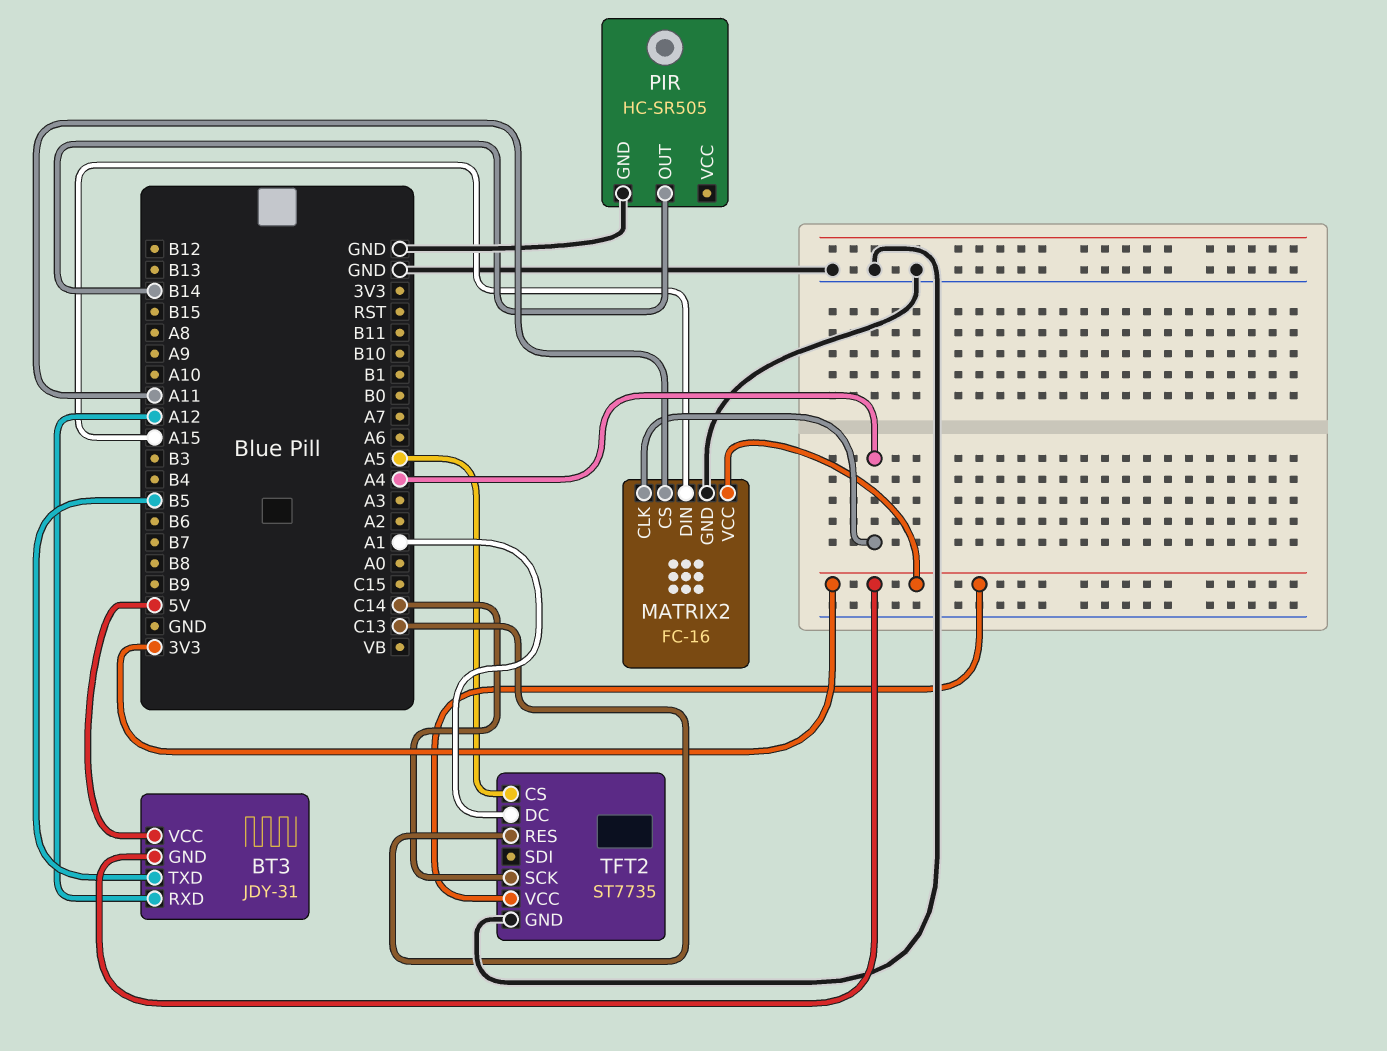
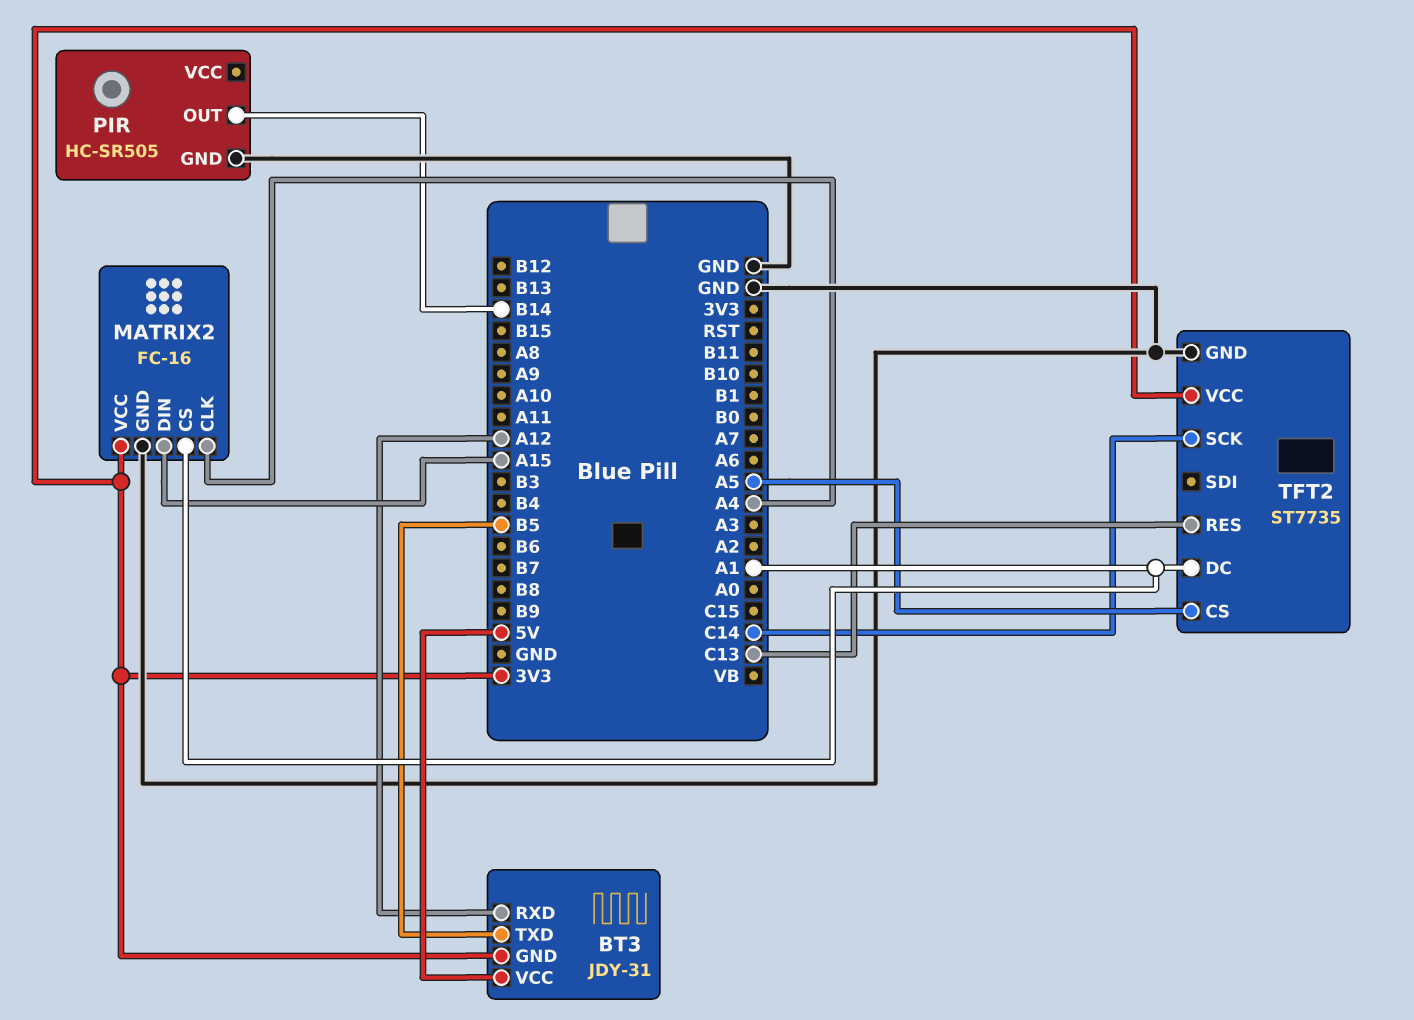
MATRIX2 pin CS: A11 -> A1

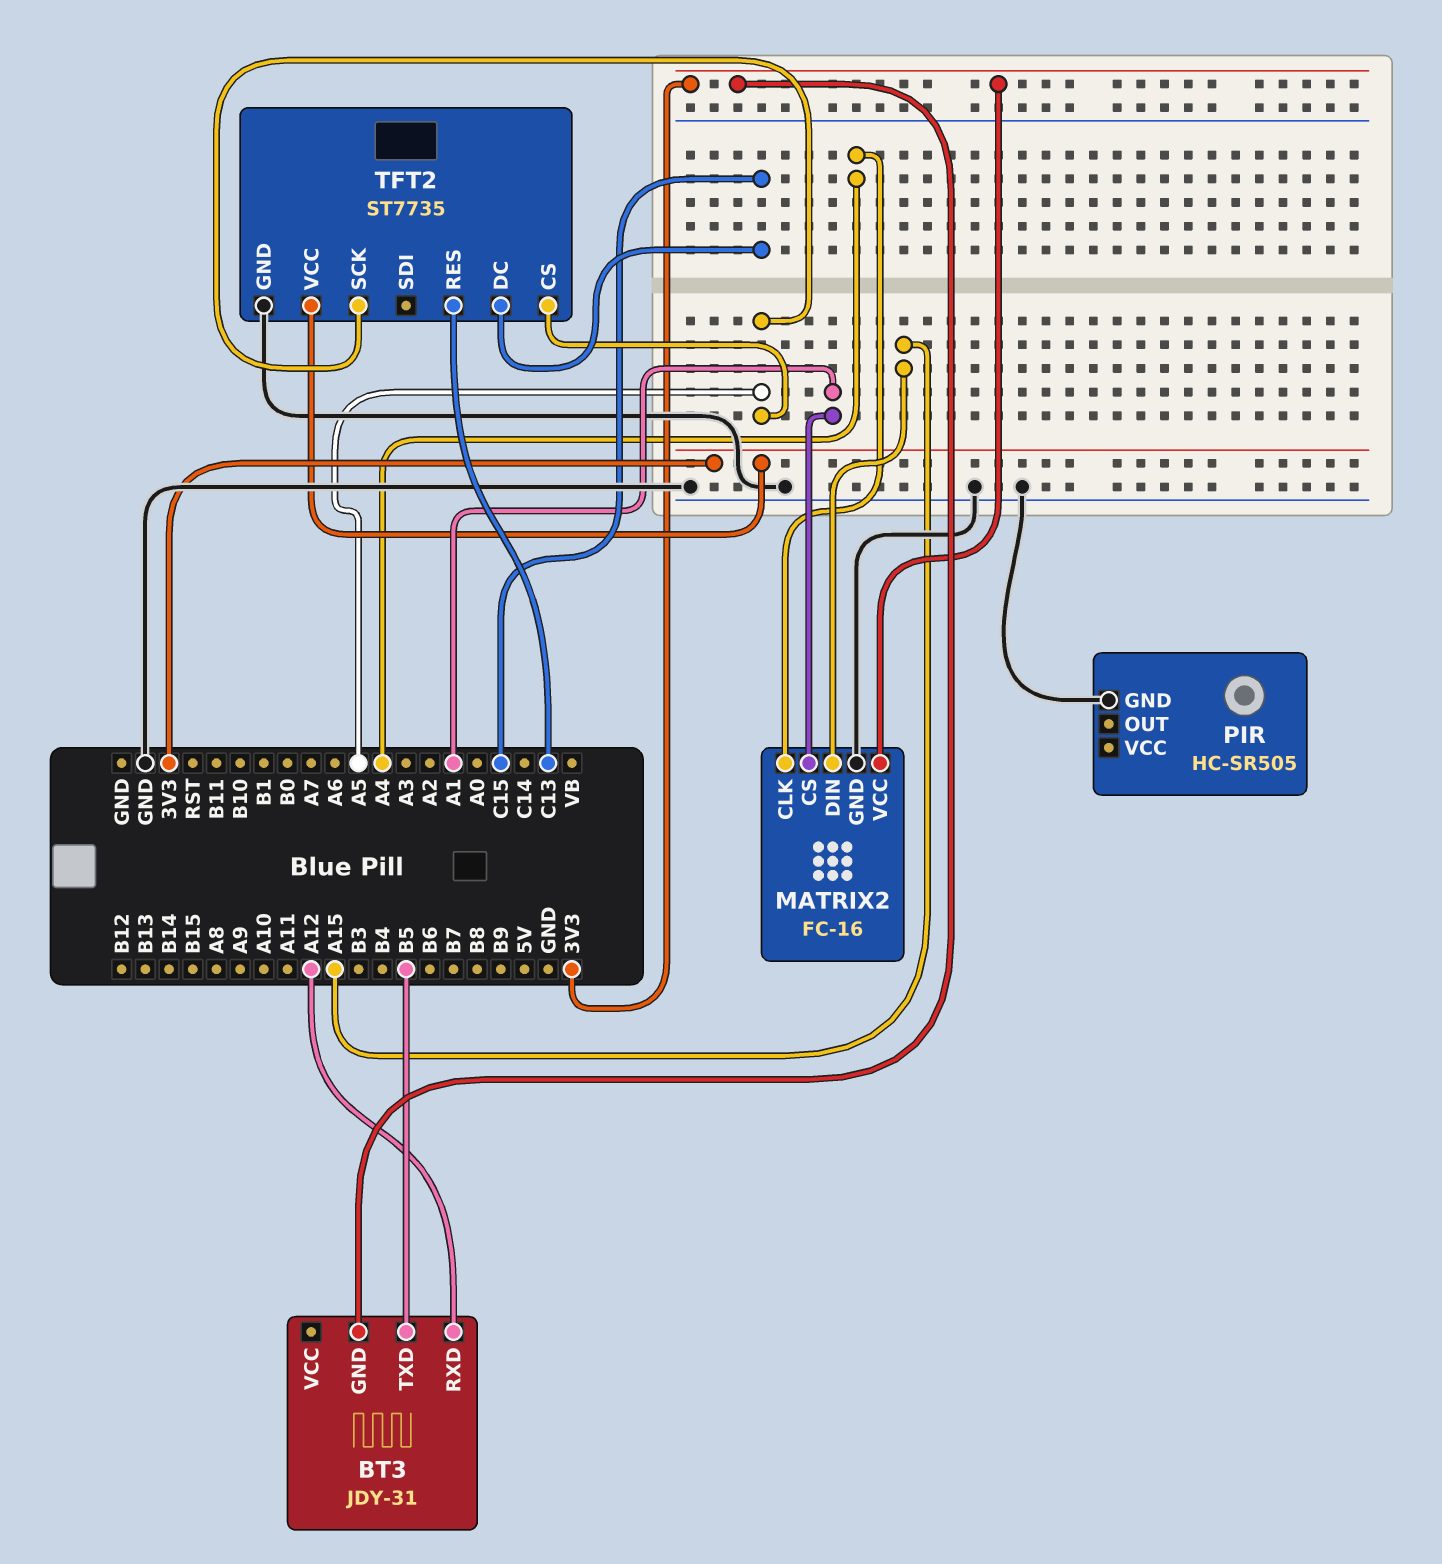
BT3 pin VCC: 5V -> none
PIR pin OUT: B14 -> none
TFT2 pin DC: A1 -> C15
TFT2 pin SCK: C14 -> A5

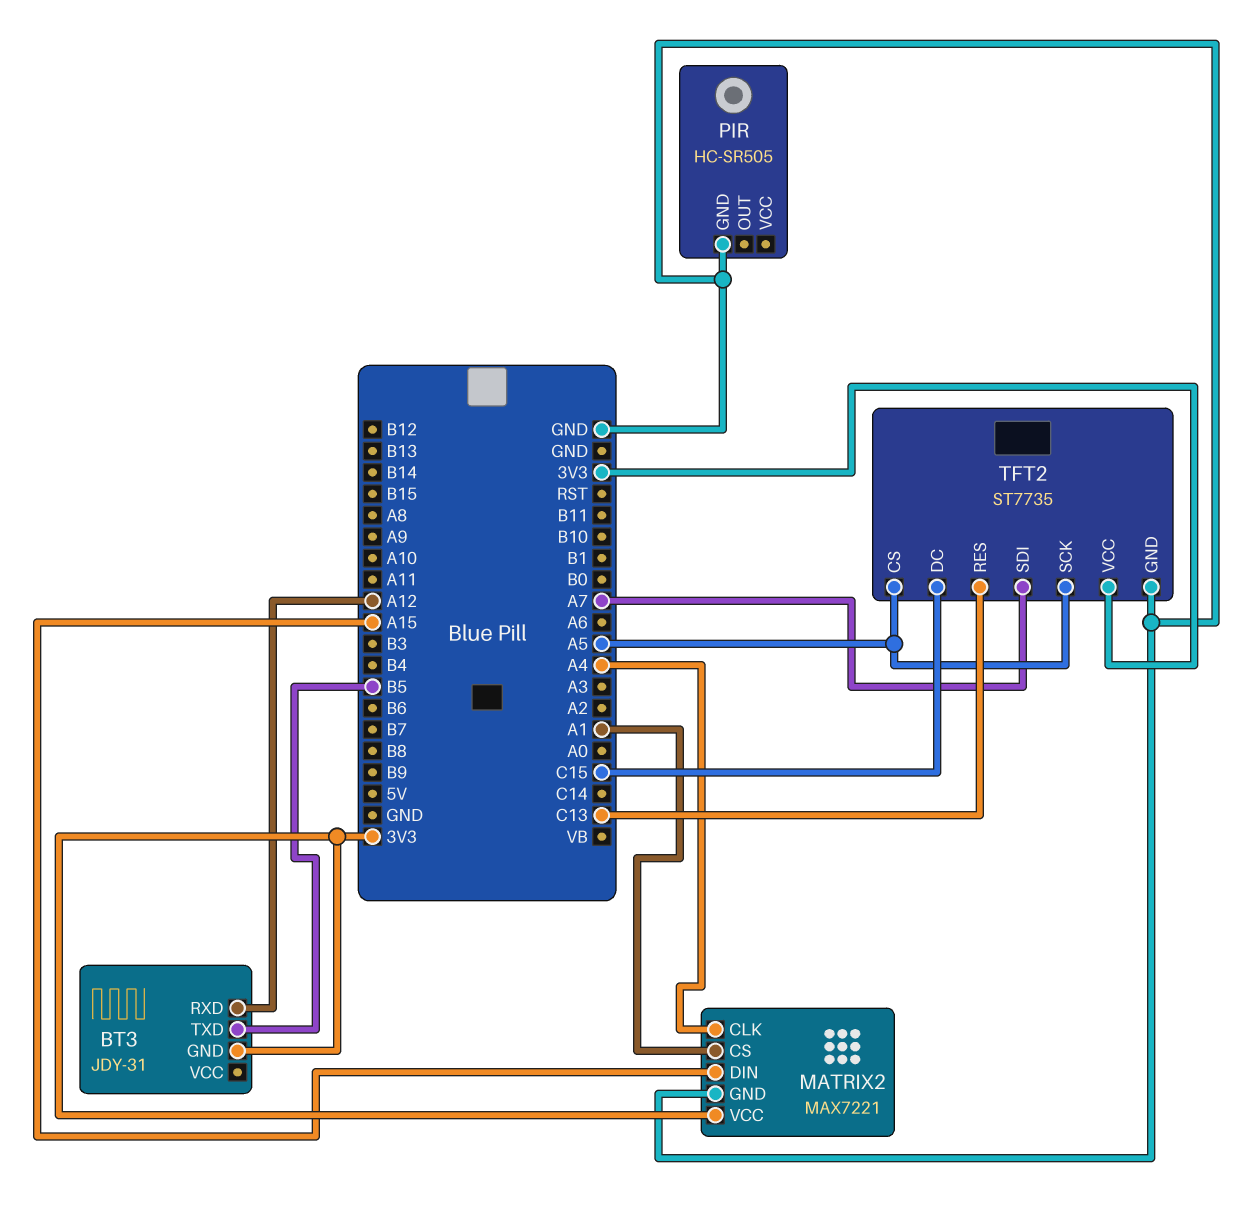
MATRIX2: FC-16 -> MAX7221
TFT2 pin SDI: none -> A7

